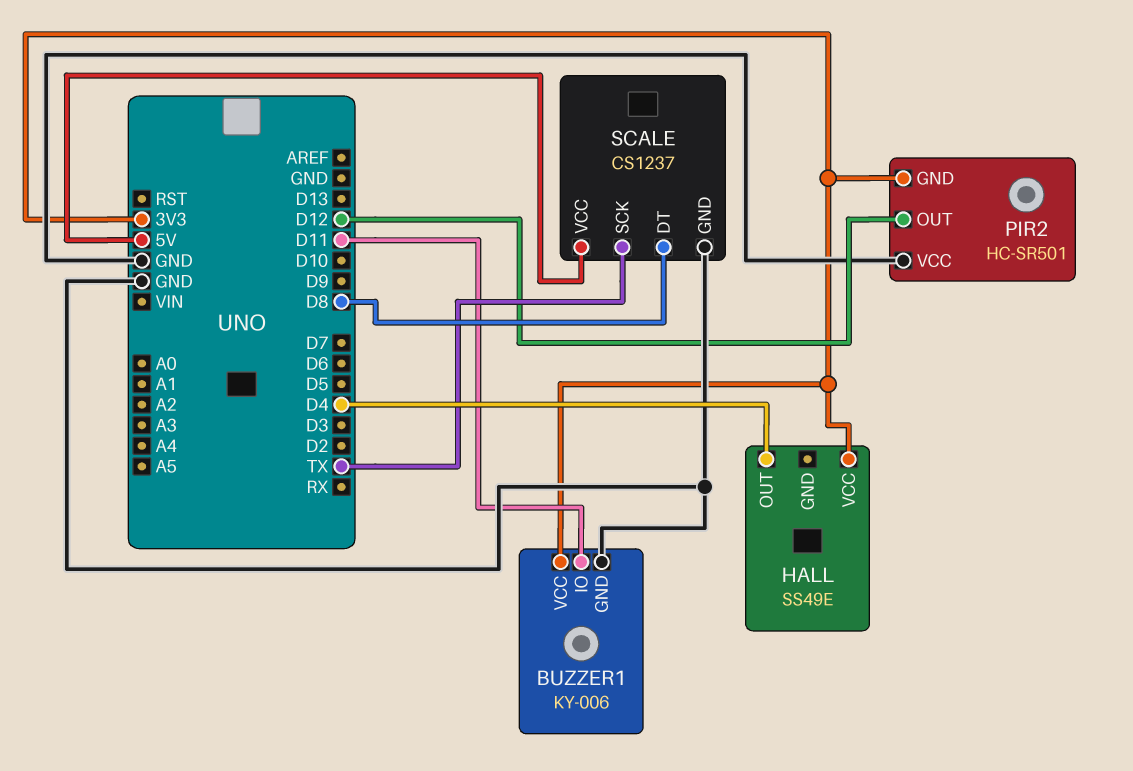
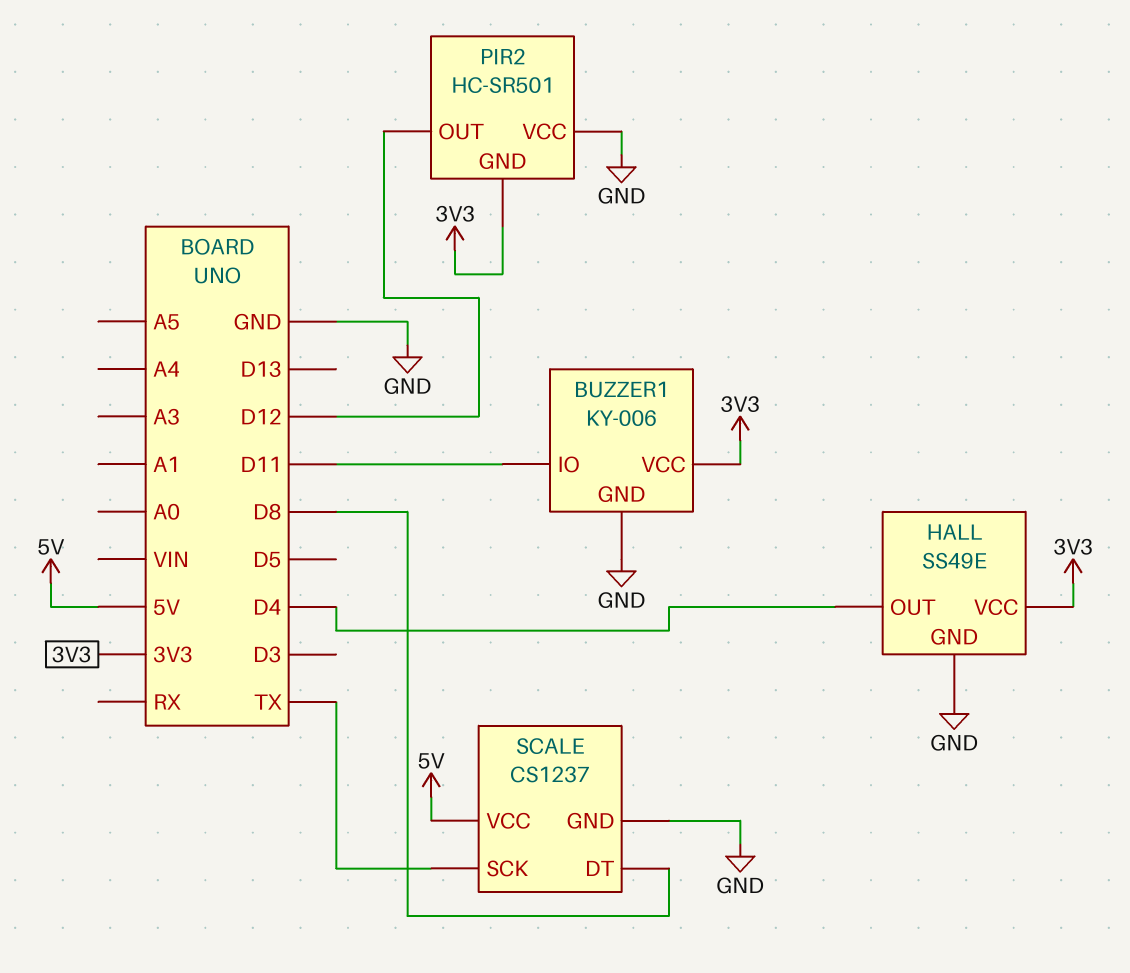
HALL pin GND: none -> GND

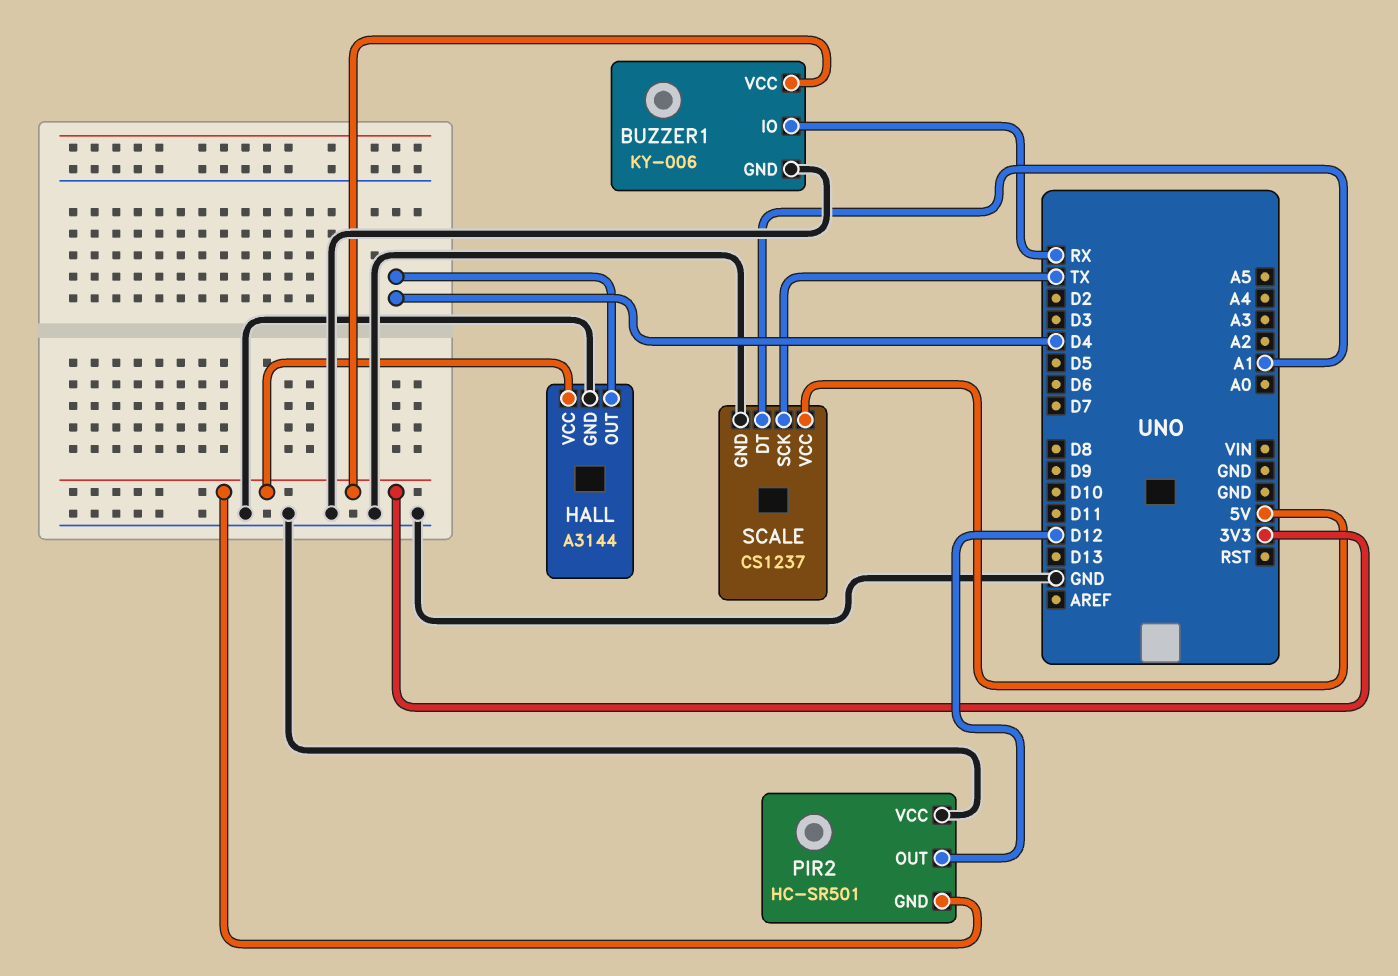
BUZZER1 pin IO: D11 -> RX
HALL: SS49E -> A3144
SCALE pin DT: D8 -> A1

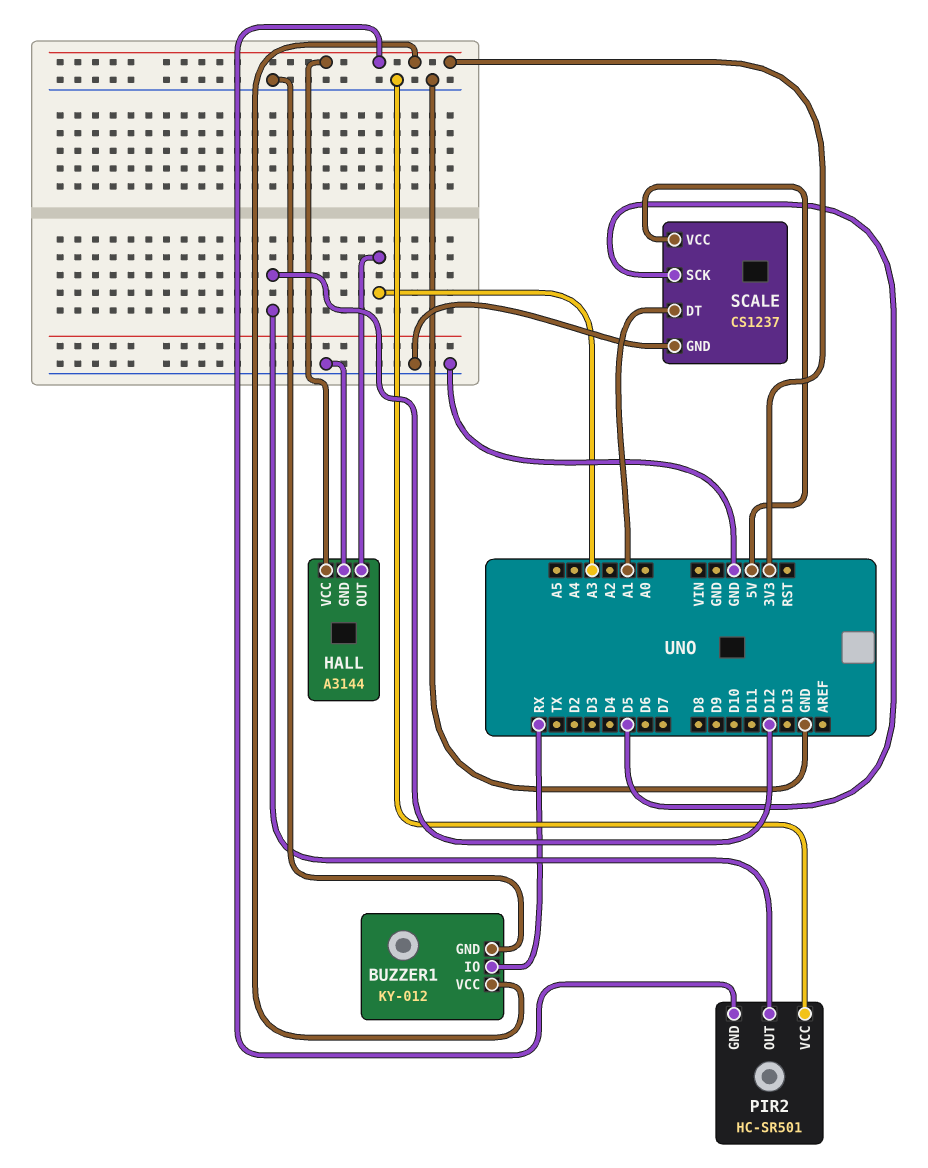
BUZZER1: KY-006 -> KY-012
HALL pin OUT: D4 -> A3
SCALE pin SCK: TX -> D5

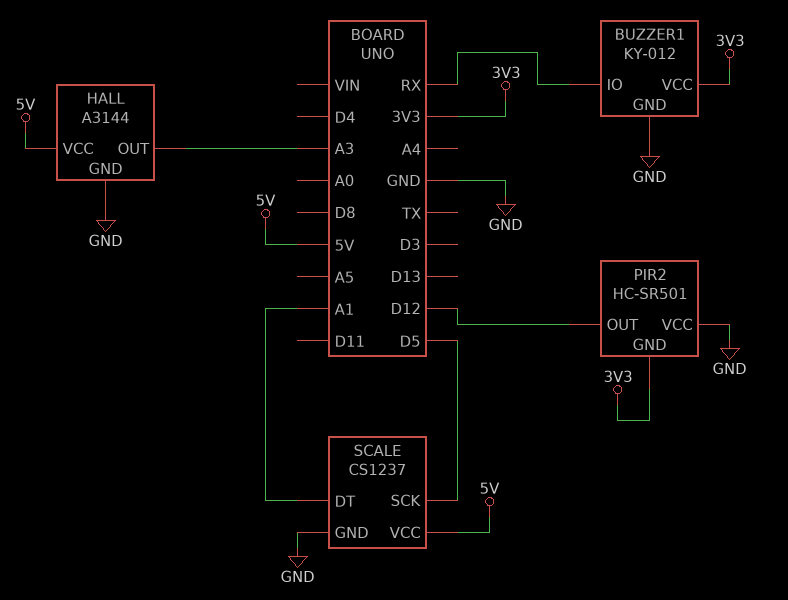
HALL pin VCC: 3V3 -> 5V

